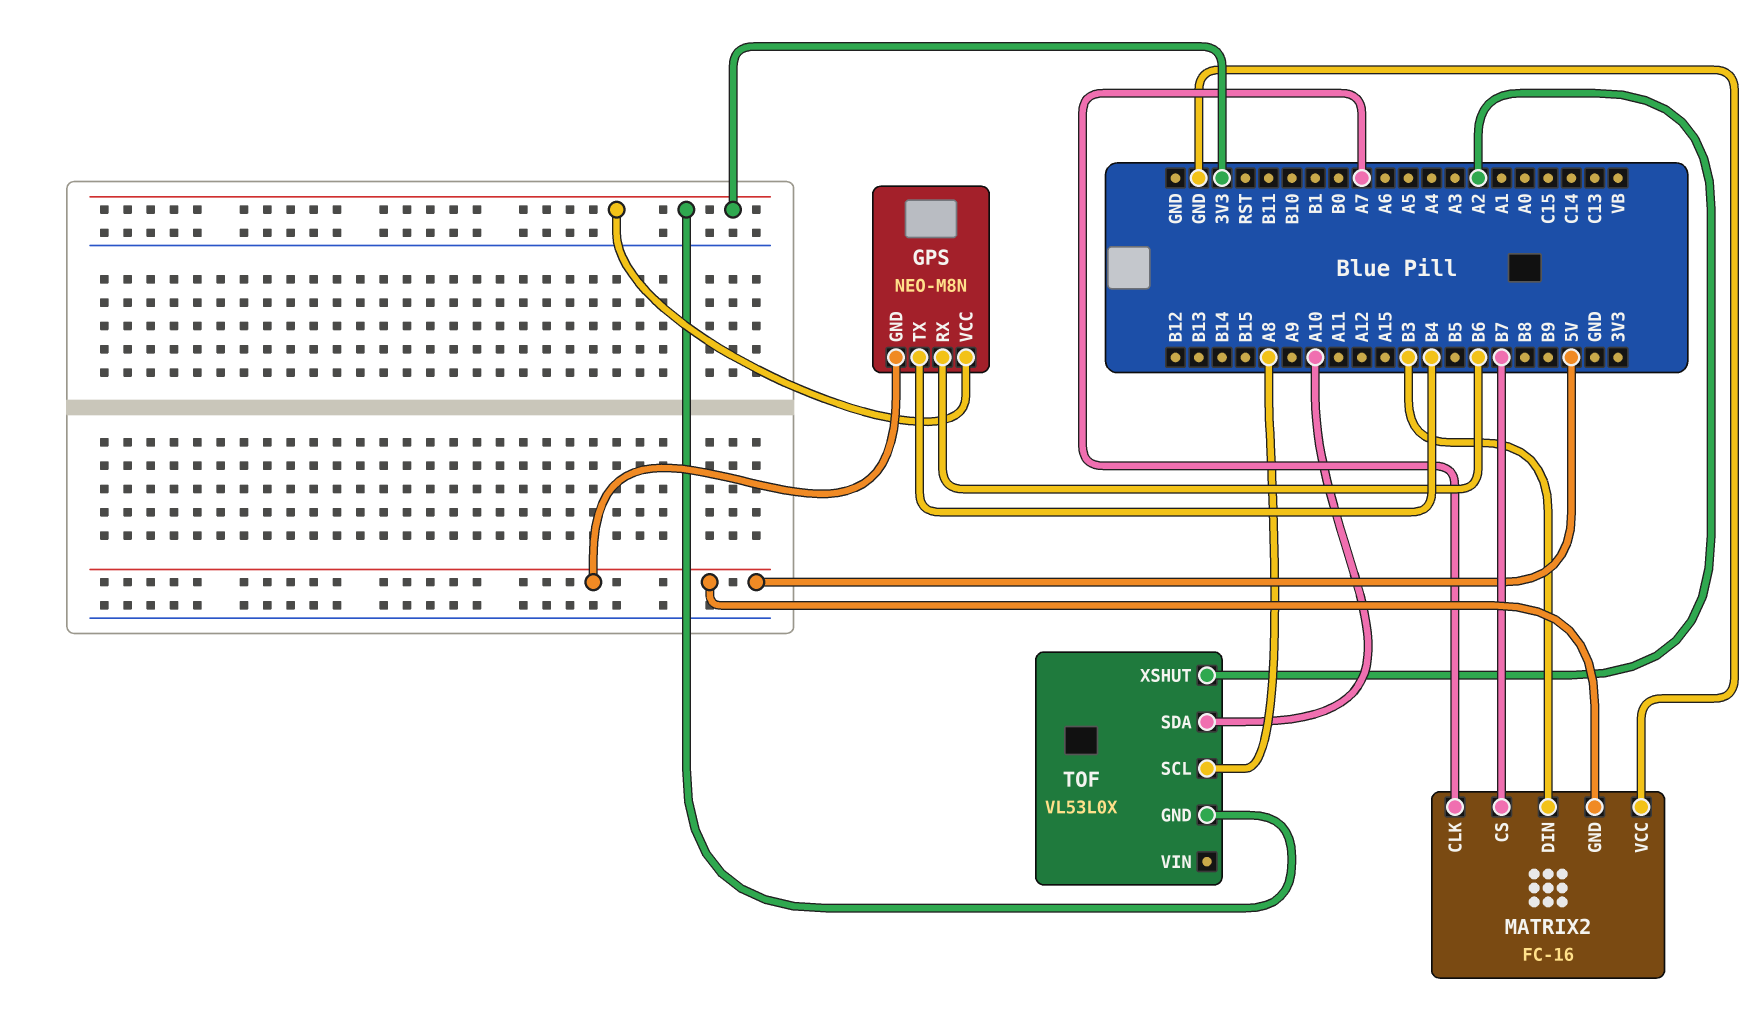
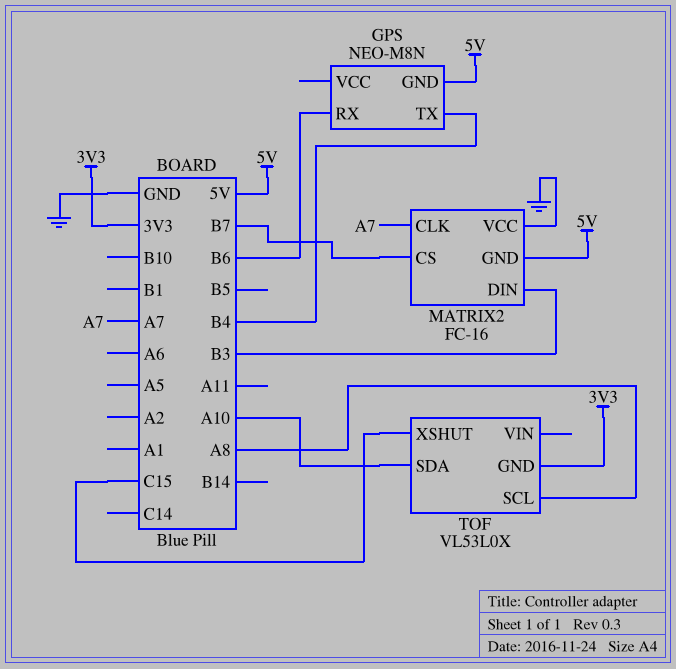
GPS pin VCC: 3V3 -> none
TOF pin XSHUT: A2 -> C15

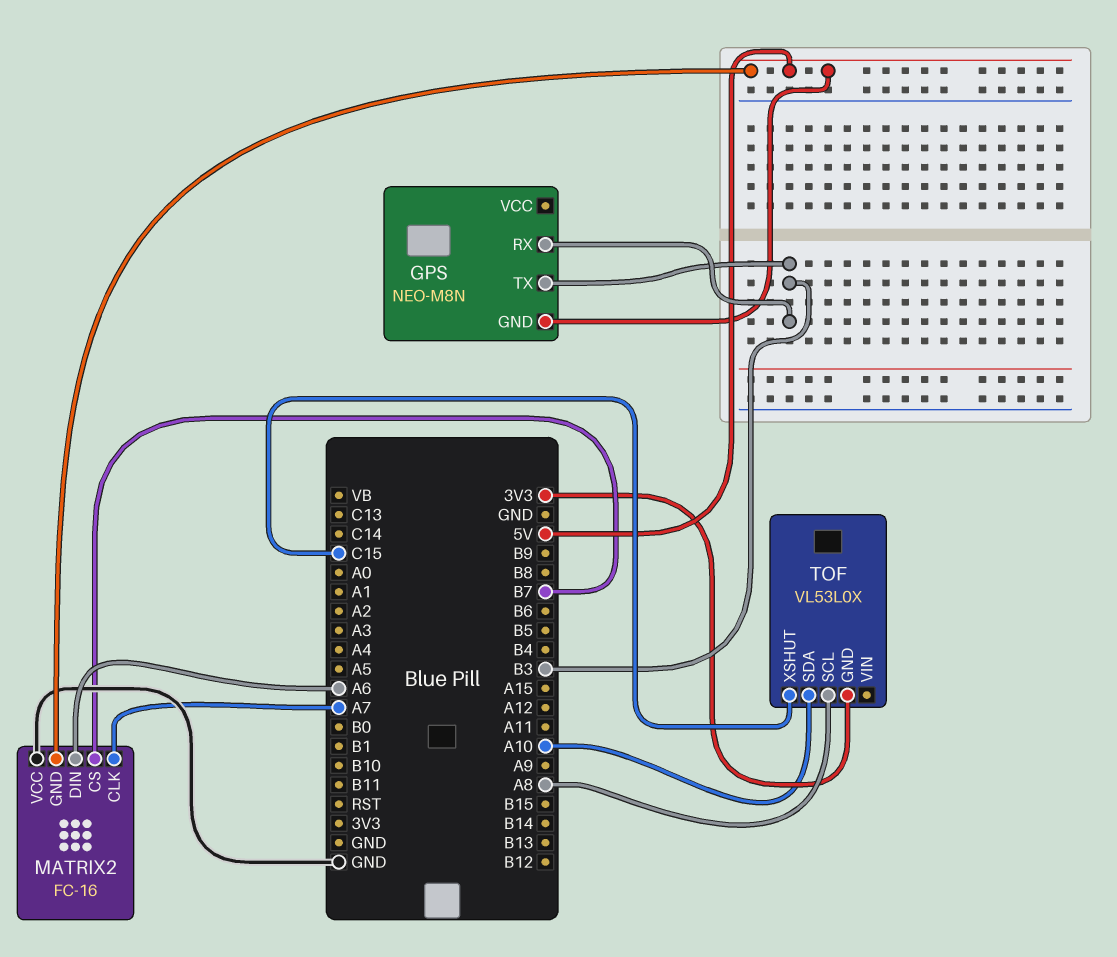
GPS pin RX: B6 -> B3
GPS pin TX: B4 -> B3
MATRIX2 pin DIN: B3 -> A6

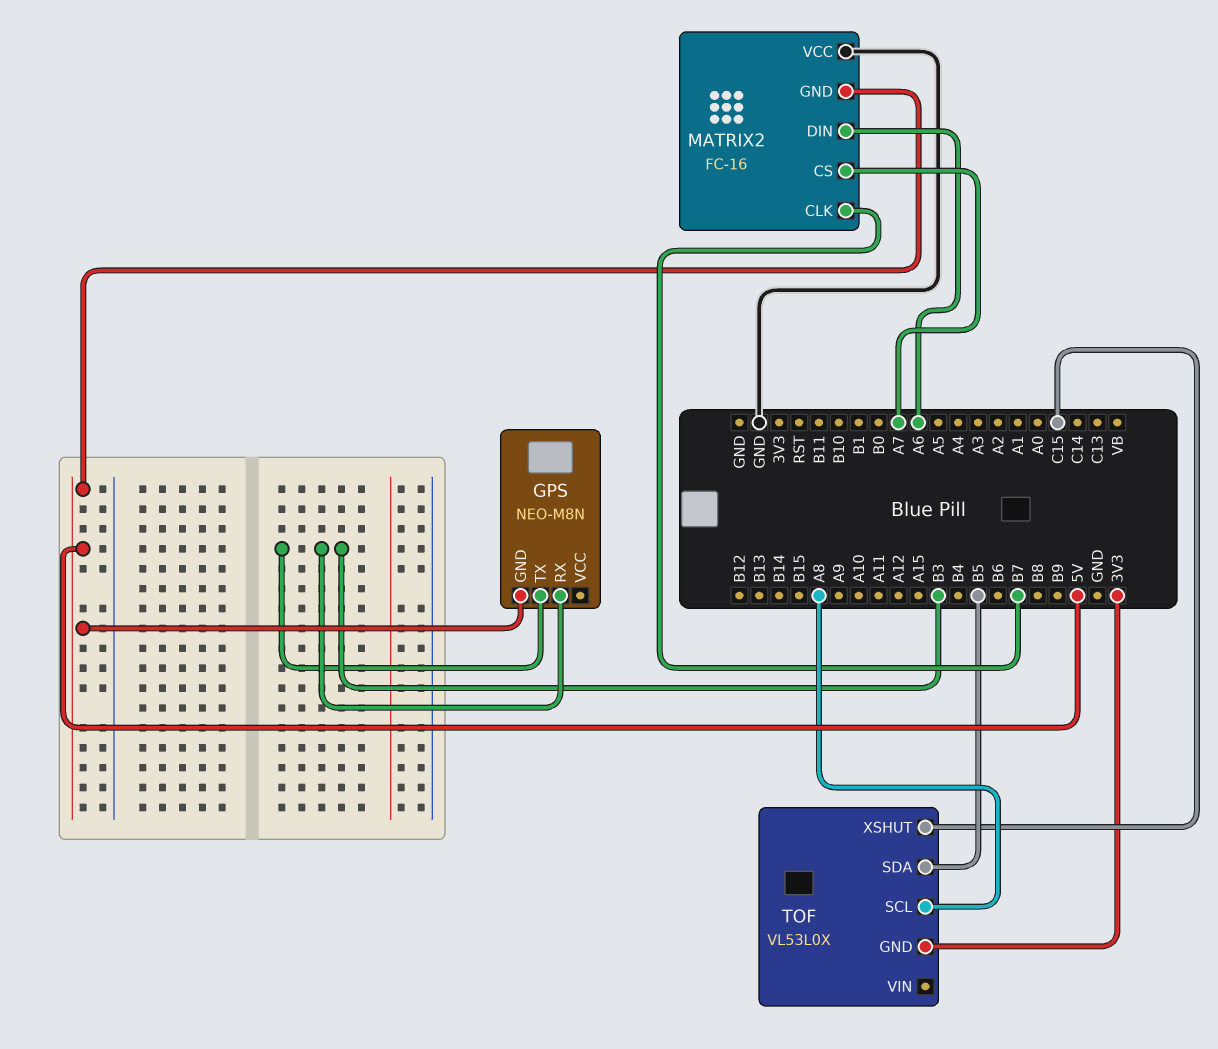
MATRIX2 pin CLK: A7 -> B7
MATRIX2 pin CS: B7 -> A7
TOF pin SDA: A10 -> B5

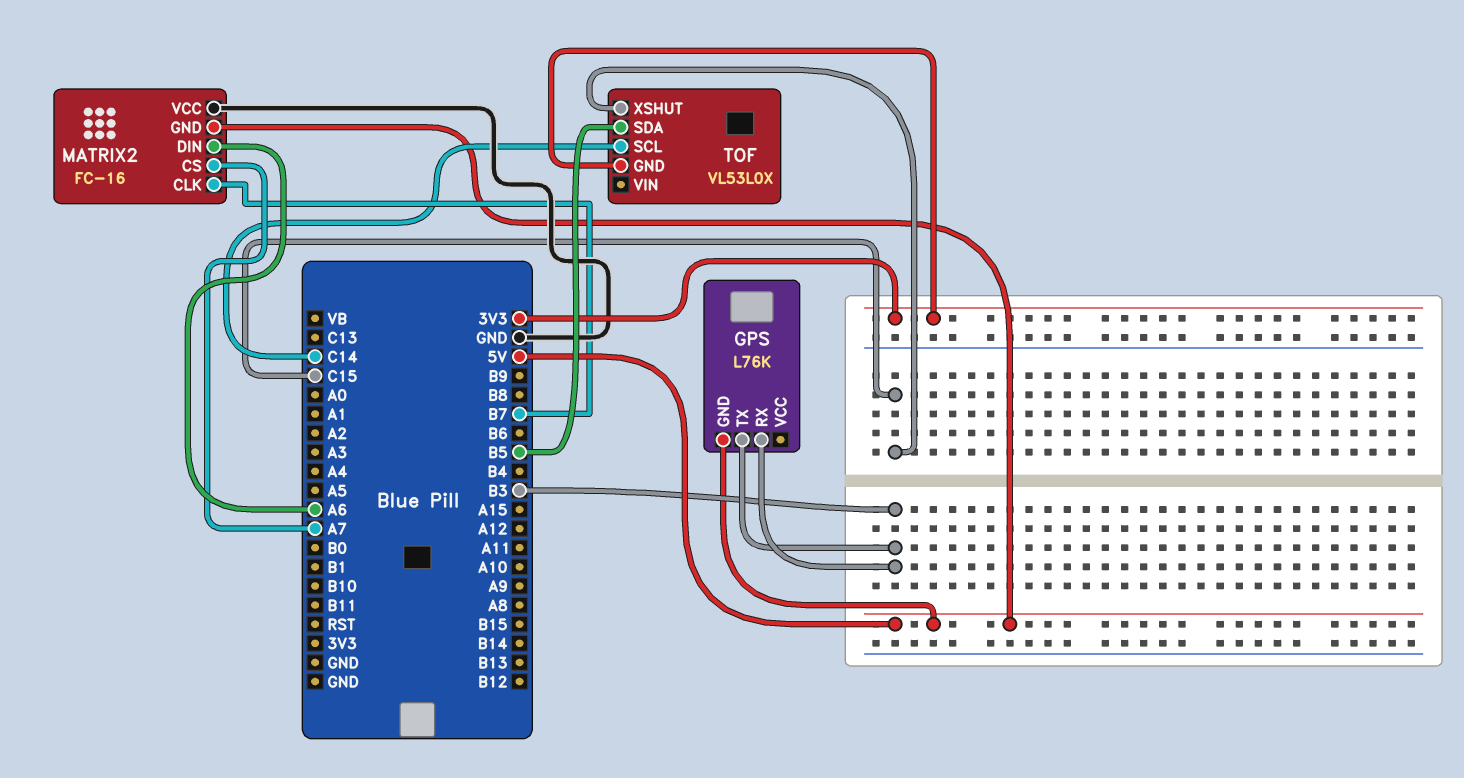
GPS: NEO-M8N -> L76K
TOF pin SCL: A8 -> C14

